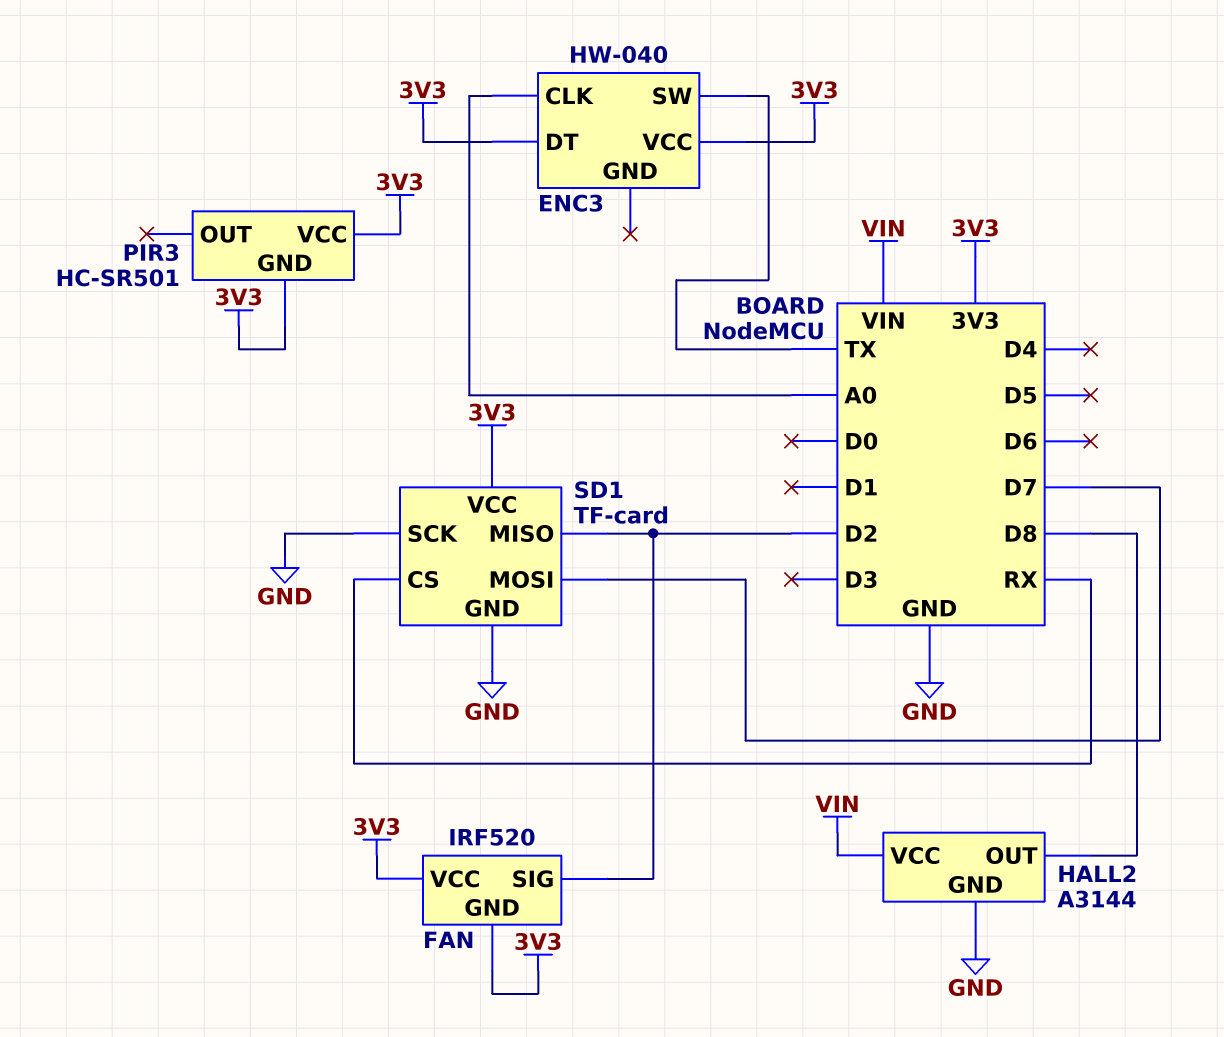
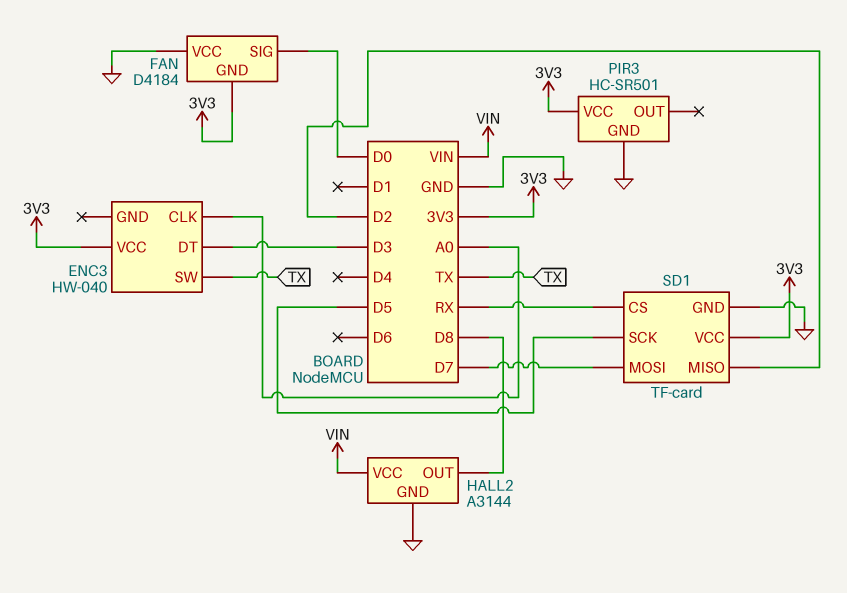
ENC3 pin DT: 3V3 -> D3
FAN: IRF520 -> D4184
FAN pin SIG: D2 -> D0
FAN pin VCC: 3V3 -> GND
PIR3 pin GND: 3V3 -> GND
SD1 pin SCK: GND -> D5

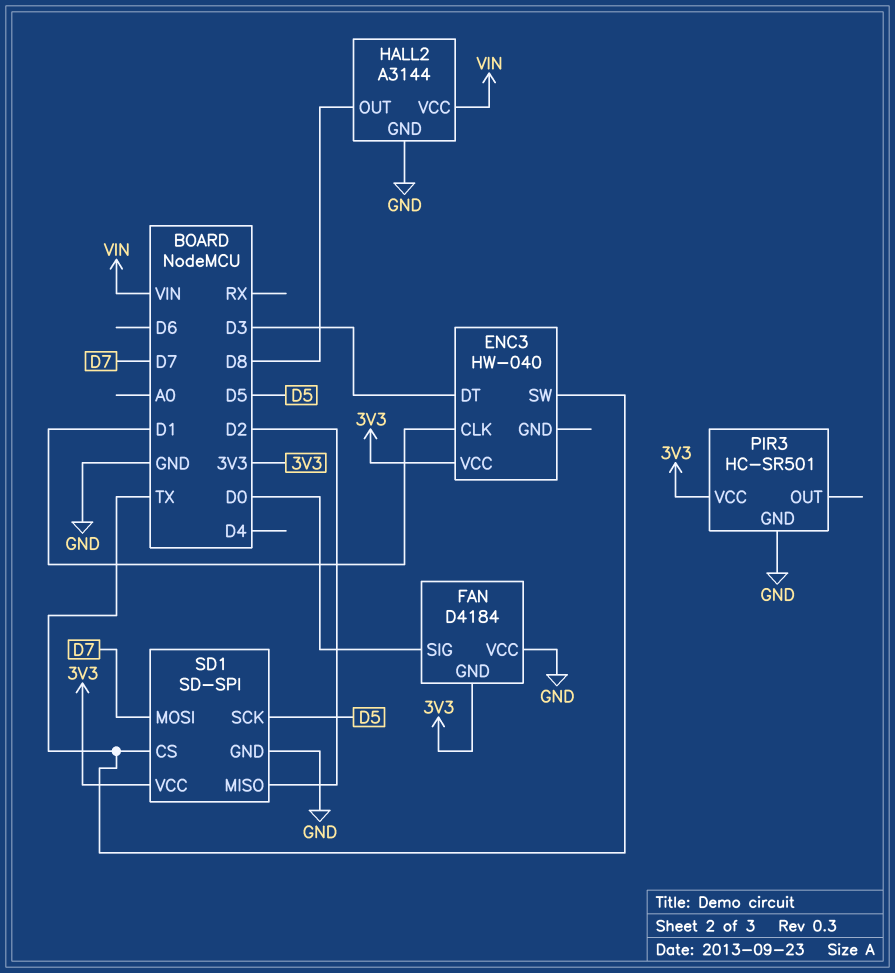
ENC3 pin CLK: A0 -> D1
SD1: TF-card -> SD-SPI
SD1 pin CS: RX -> TX

